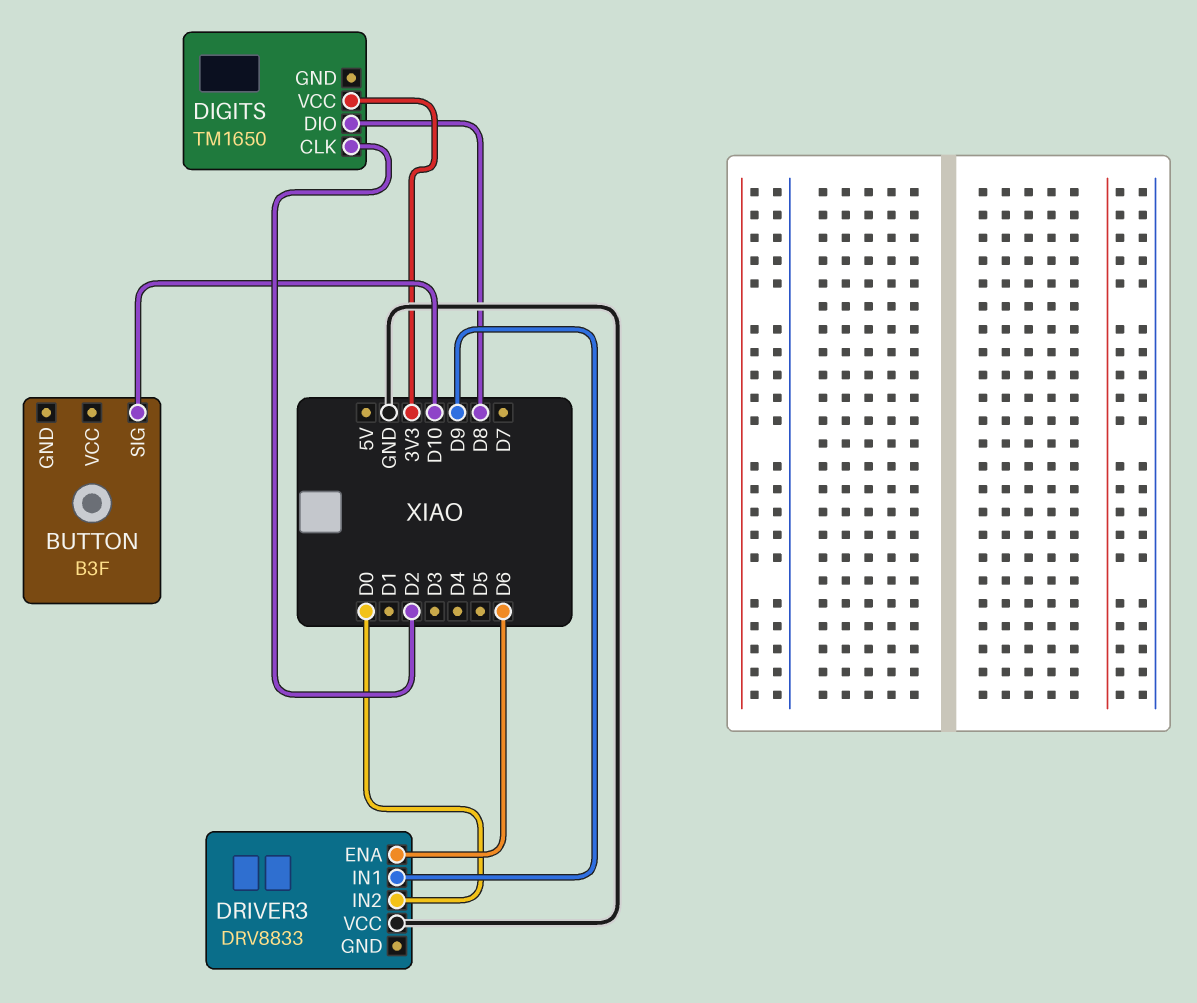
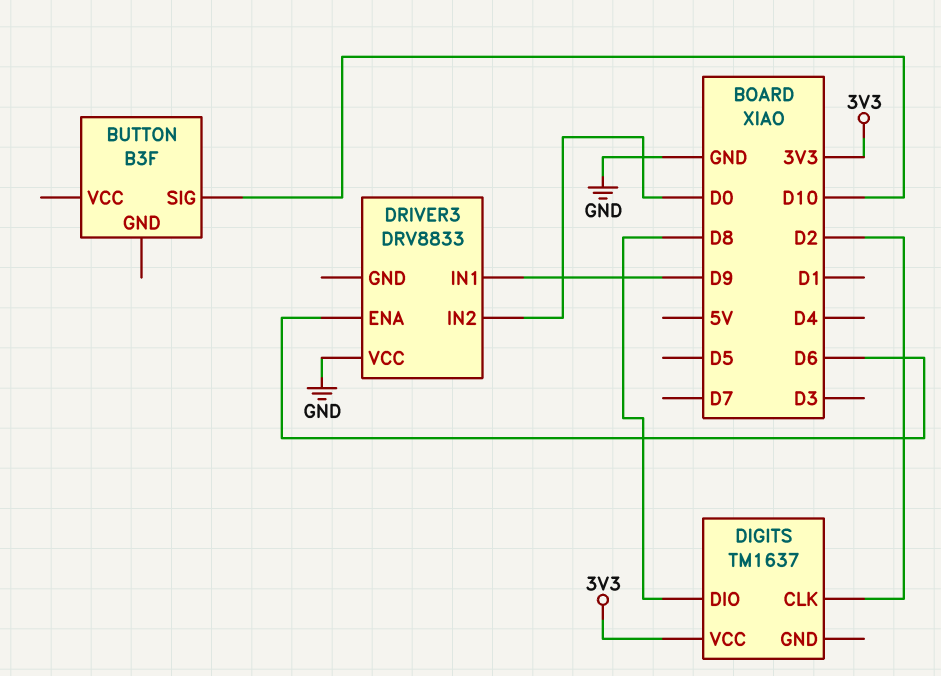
DIGITS: TM1650 -> TM1637

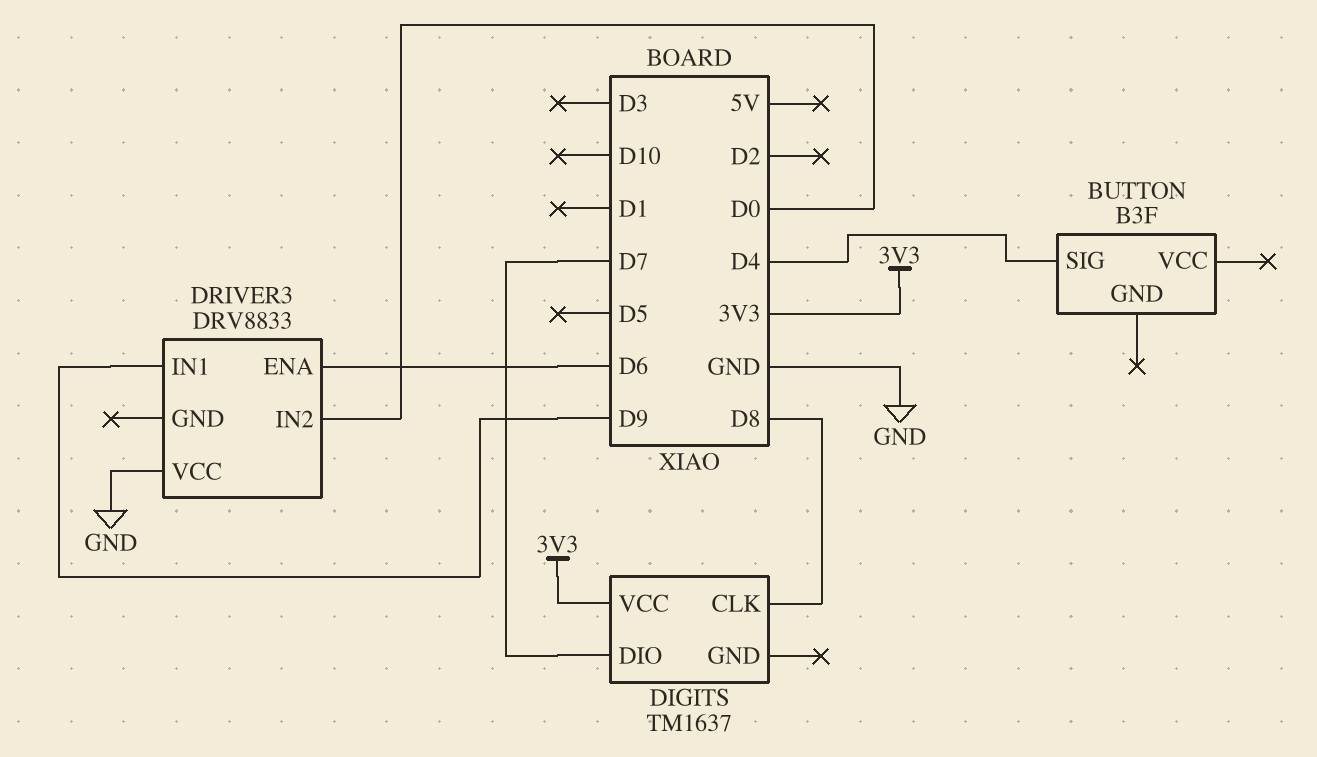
BUTTON pin SIG: D10 -> D4
DIGITS pin CLK: D2 -> D8
DIGITS pin DIO: D8 -> D7

